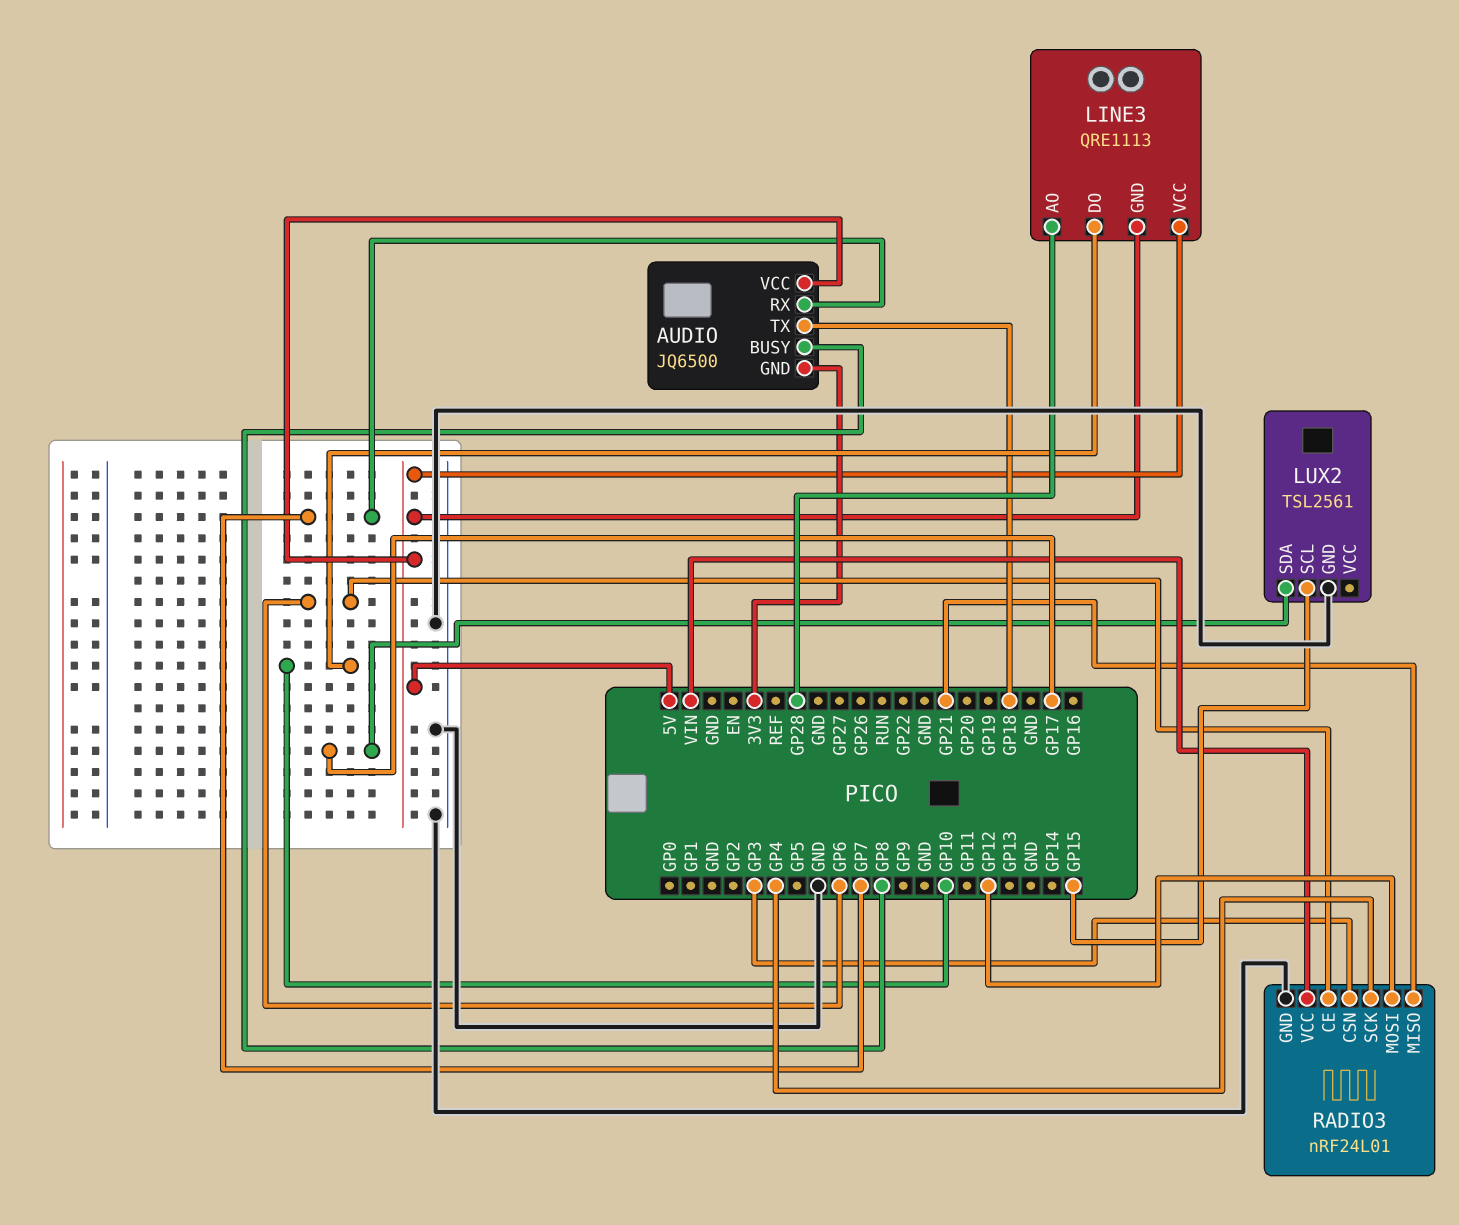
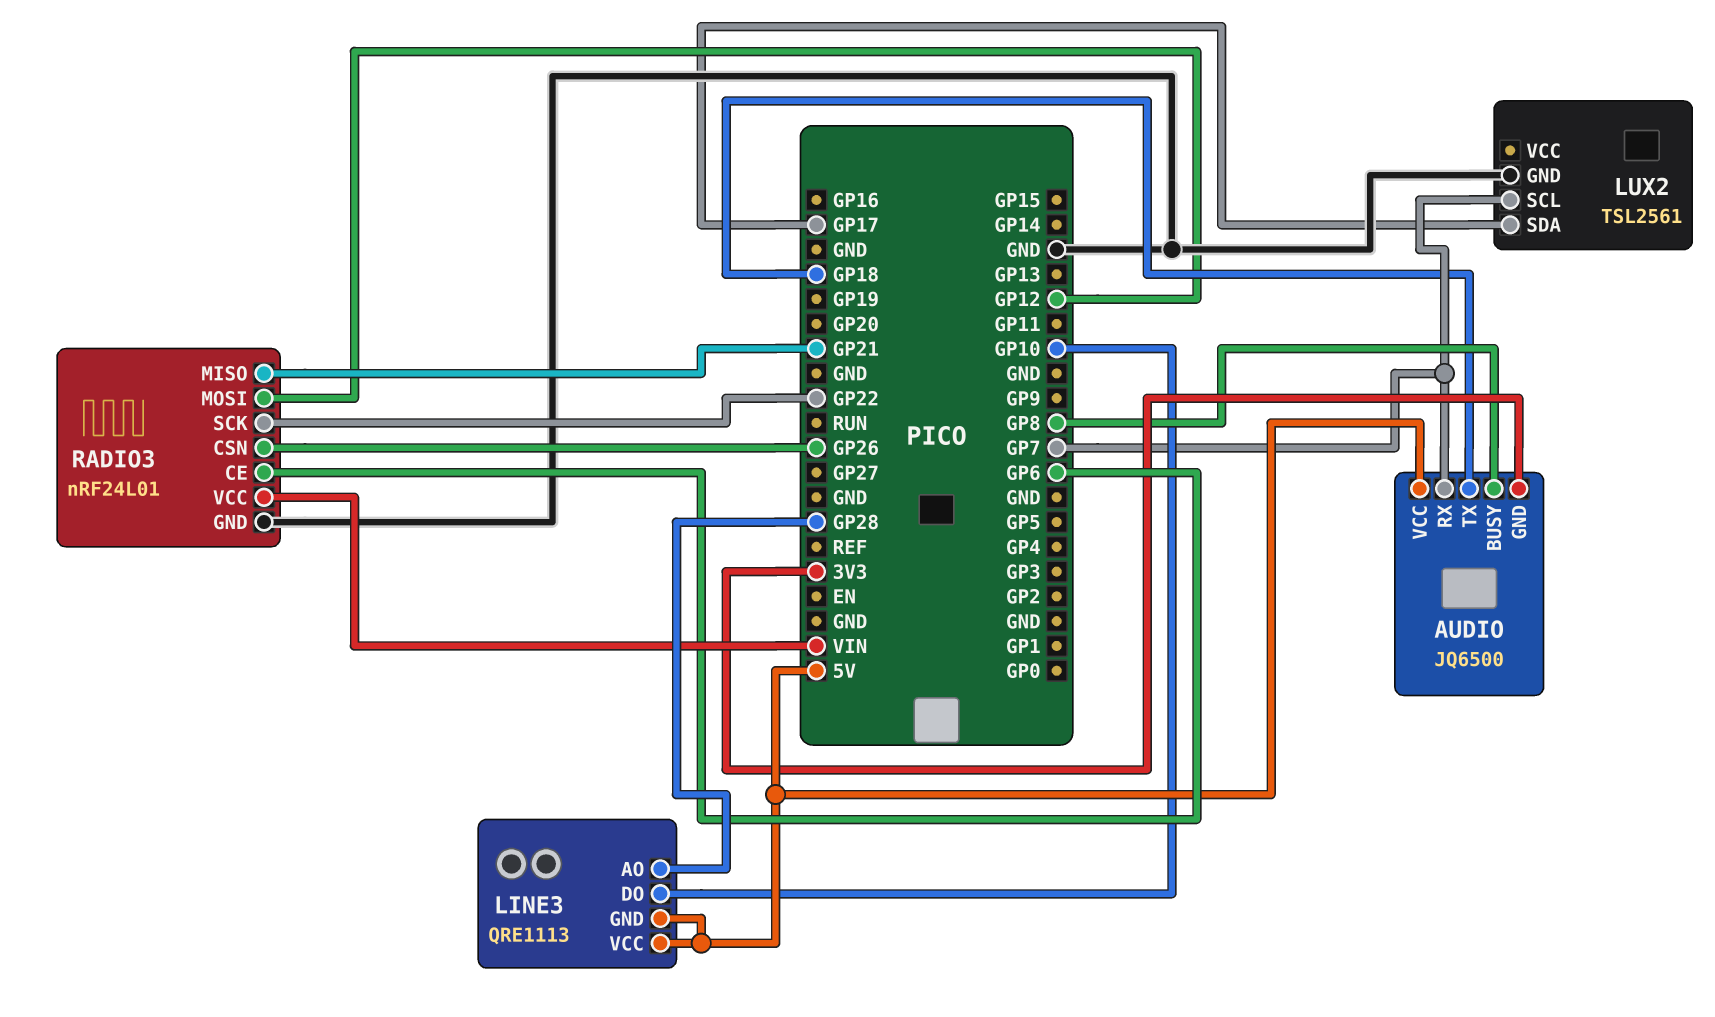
LUX2 pin SCL: GP15 -> GP7
RADIO3 pin CSN: GP3 -> GP26
RADIO3 pin SCK: GP4 -> GP22

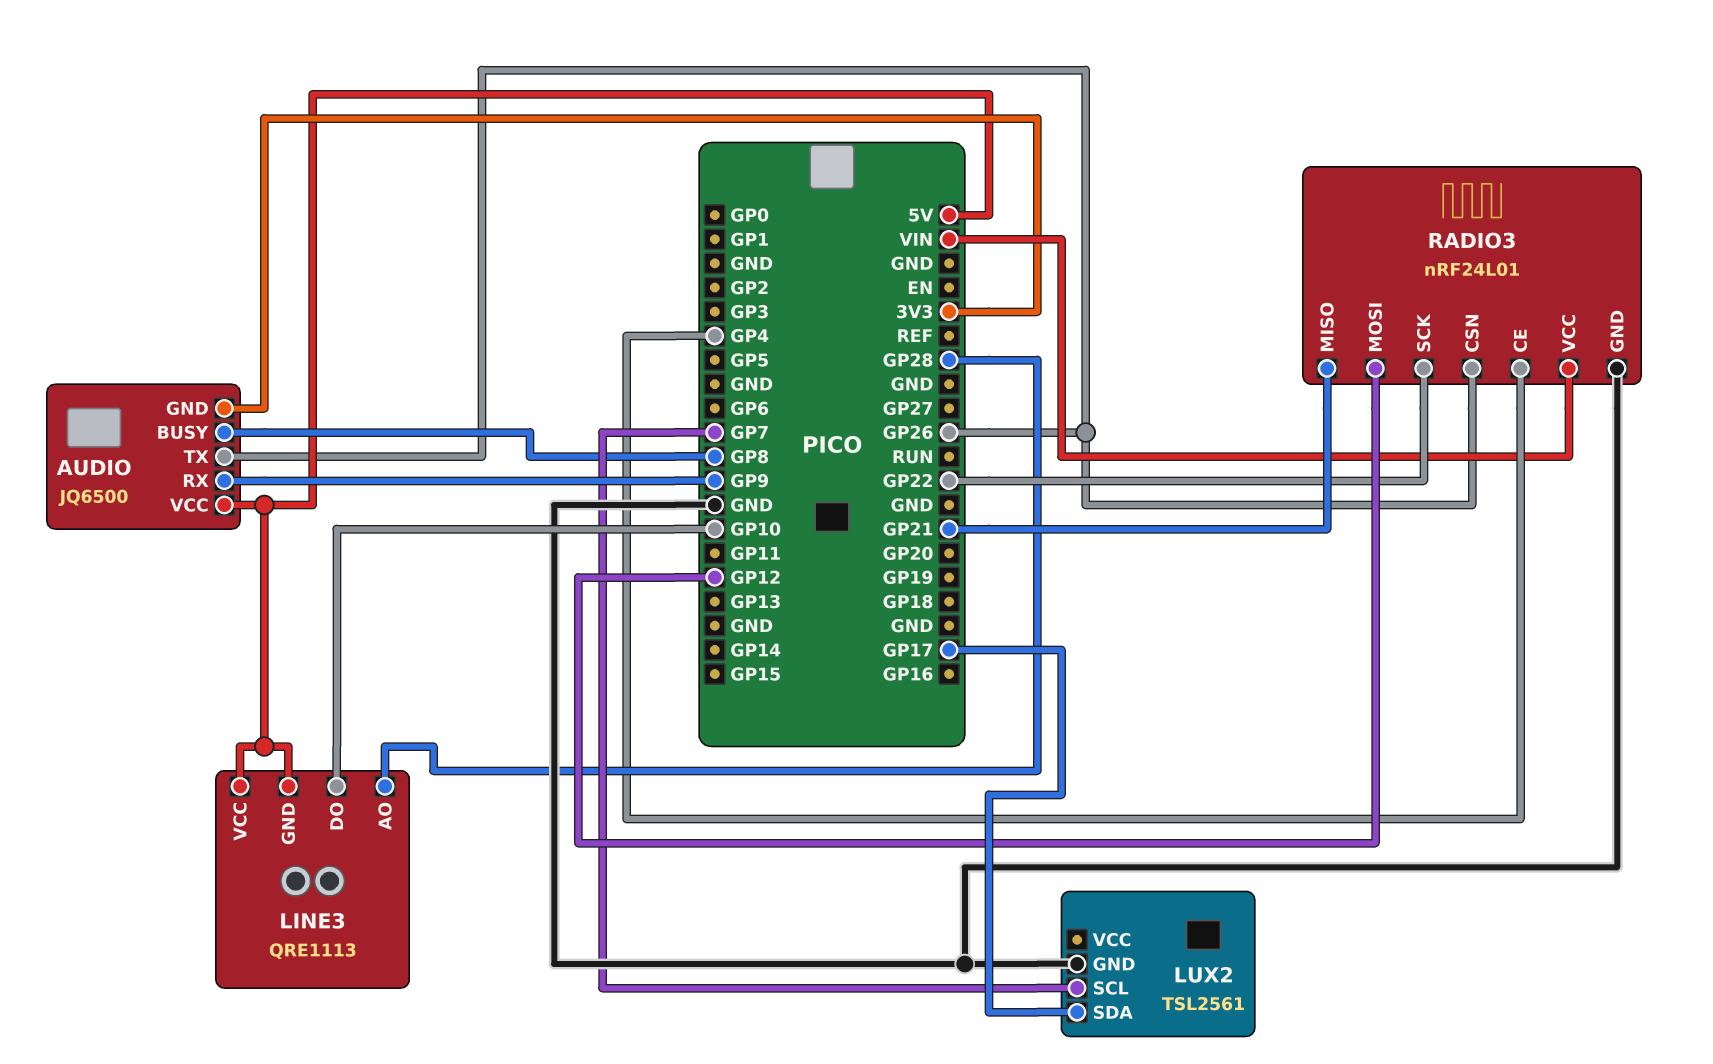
AUDIO pin RX: GP7 -> GP9
AUDIO pin TX: GP18 -> GP26
RADIO3 pin CE: GP6 -> GP4

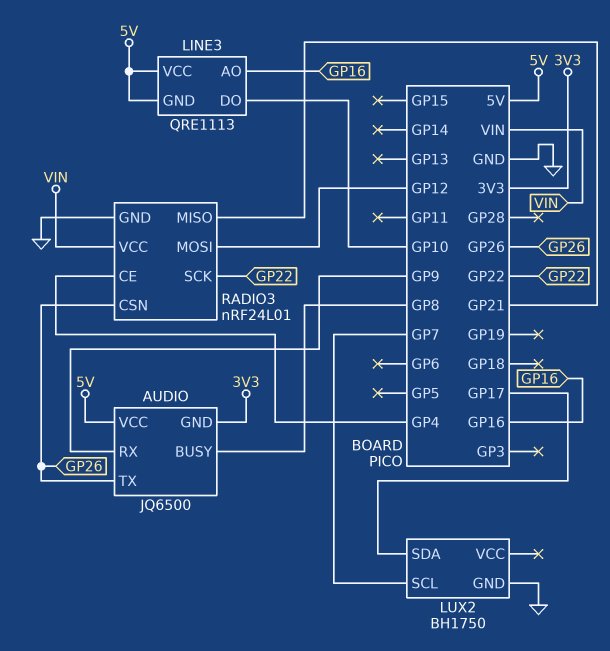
LINE3 pin AO: GP28 -> GP16
LUX2: TSL2561 -> BH1750

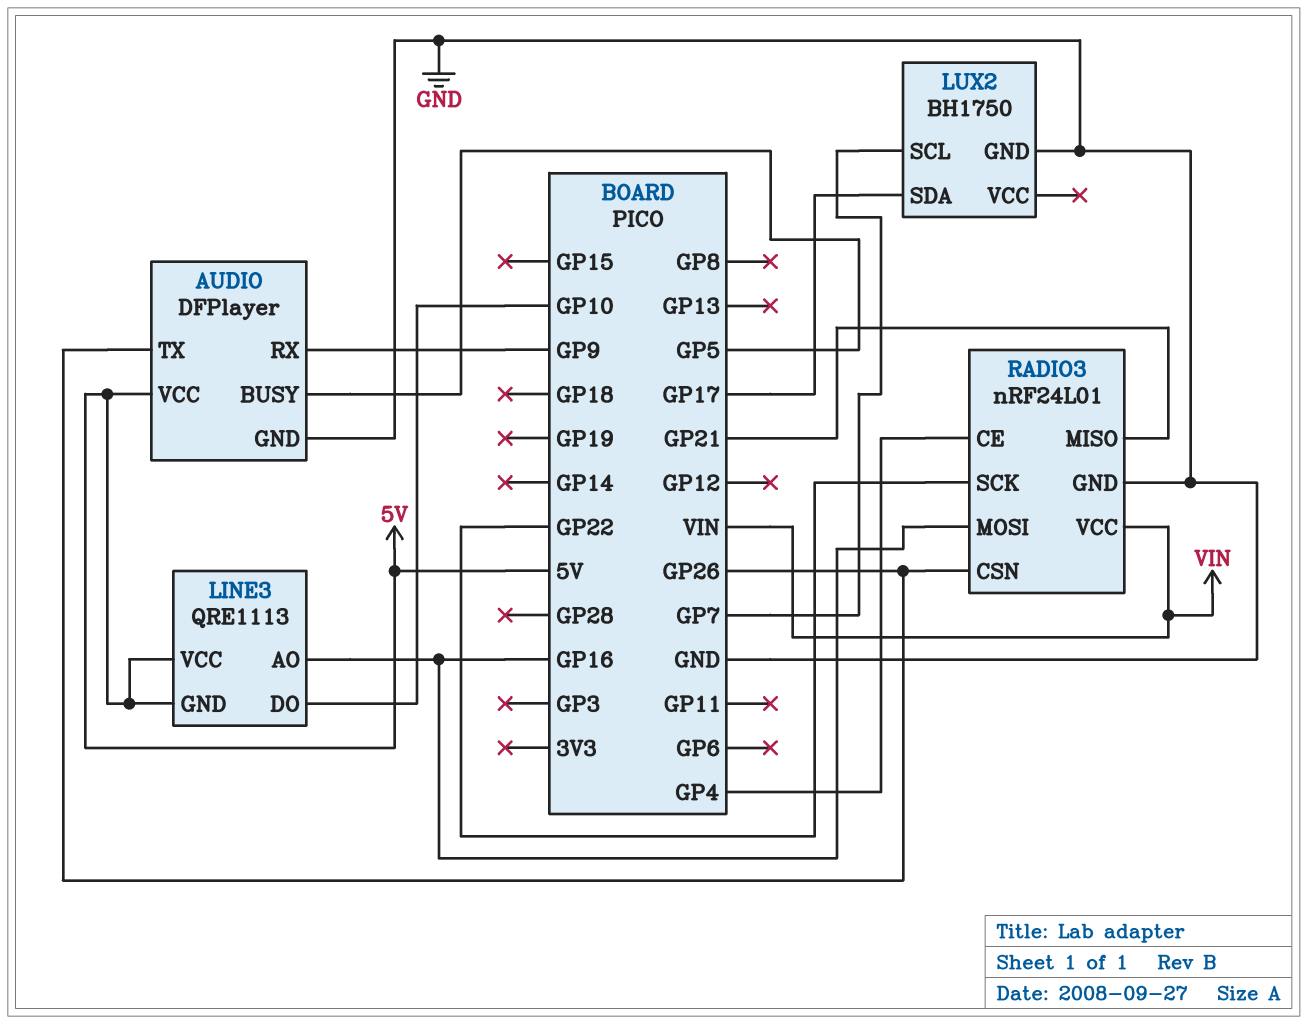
AUDIO: JQ6500 -> DFPlayer
AUDIO pin BUSY: GP8 -> GP5
AUDIO pin GND: 3V3 -> GND
RADIO3 pin MOSI: GP12 -> GP16

